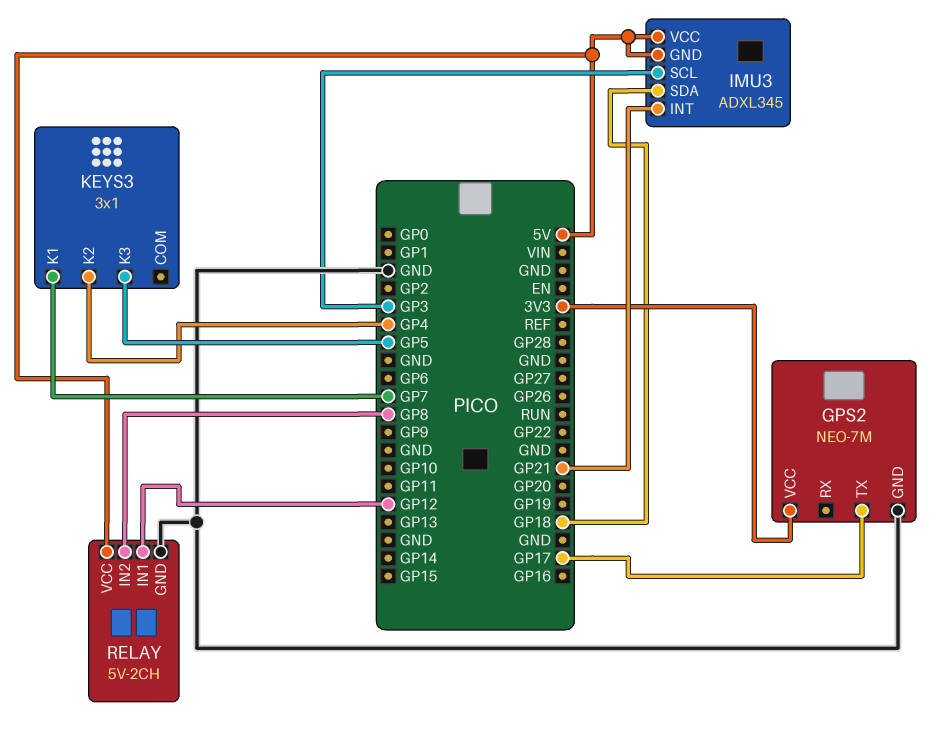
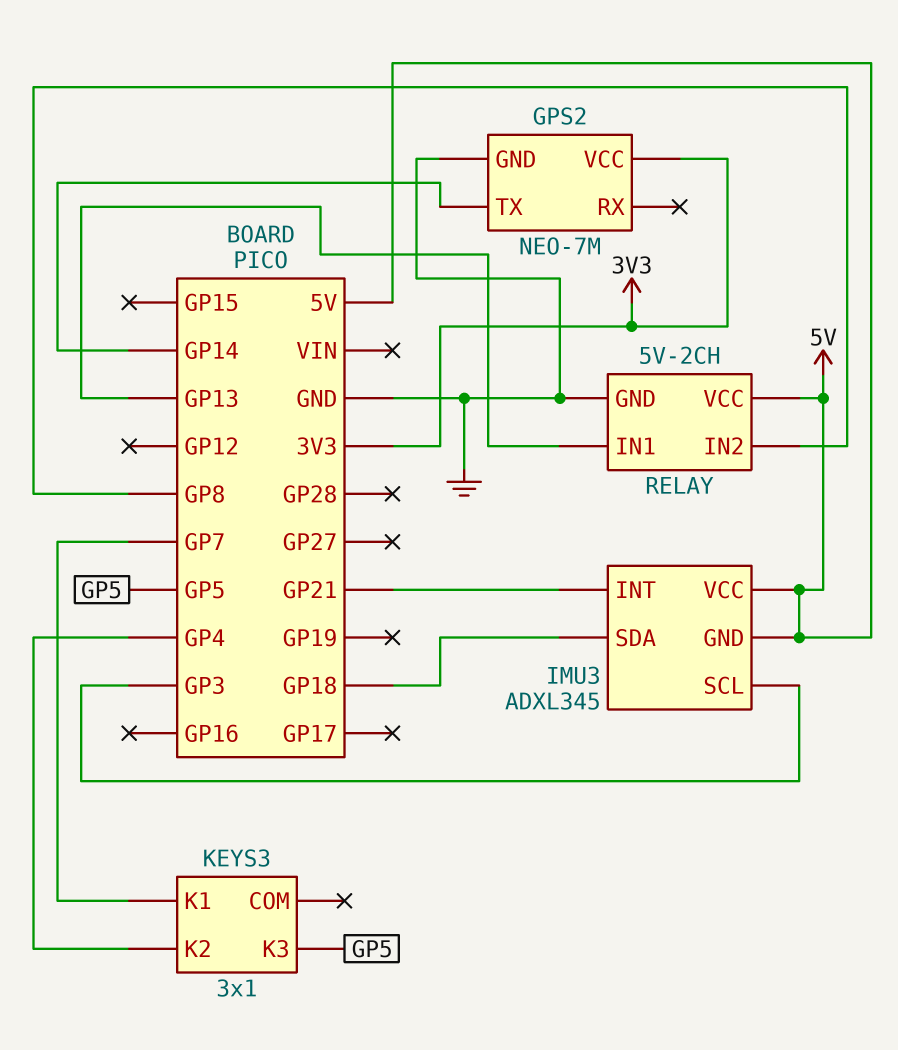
GPS2 pin TX: GP17 -> GP14
RELAY pin IN1: GP12 -> GP13

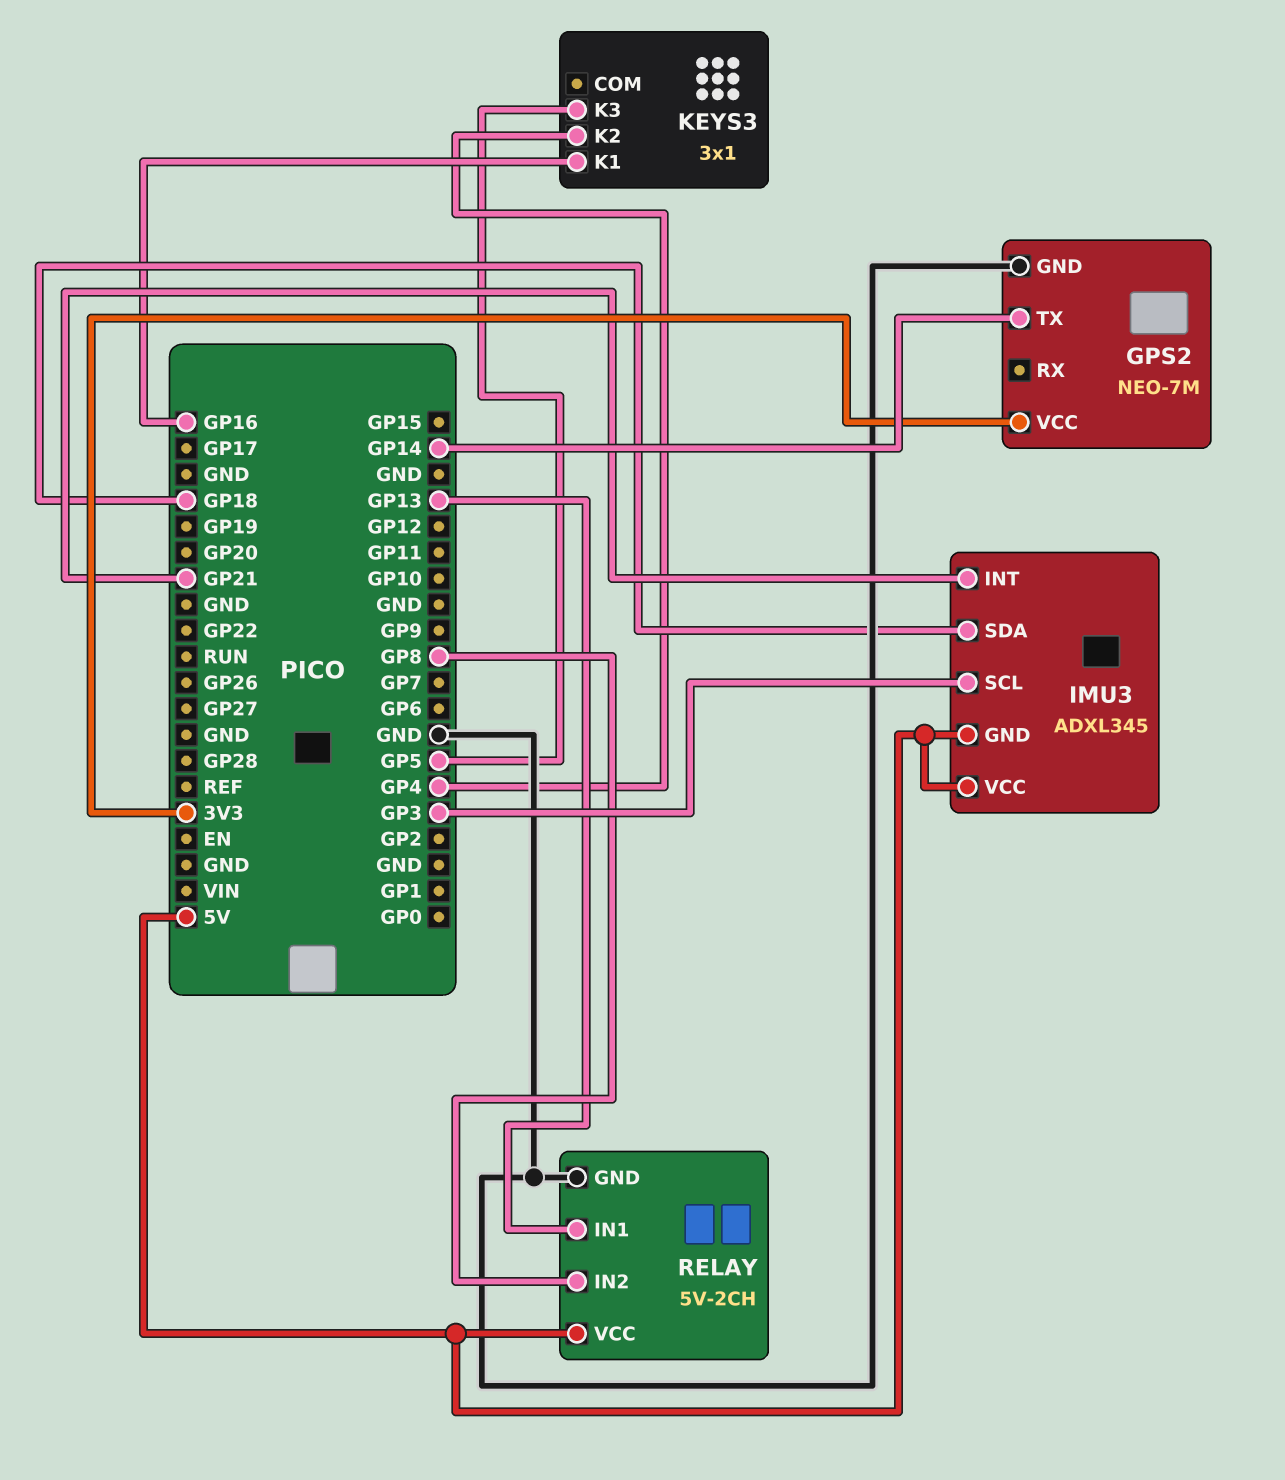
KEYS3 pin K1: GP7 -> GP16

